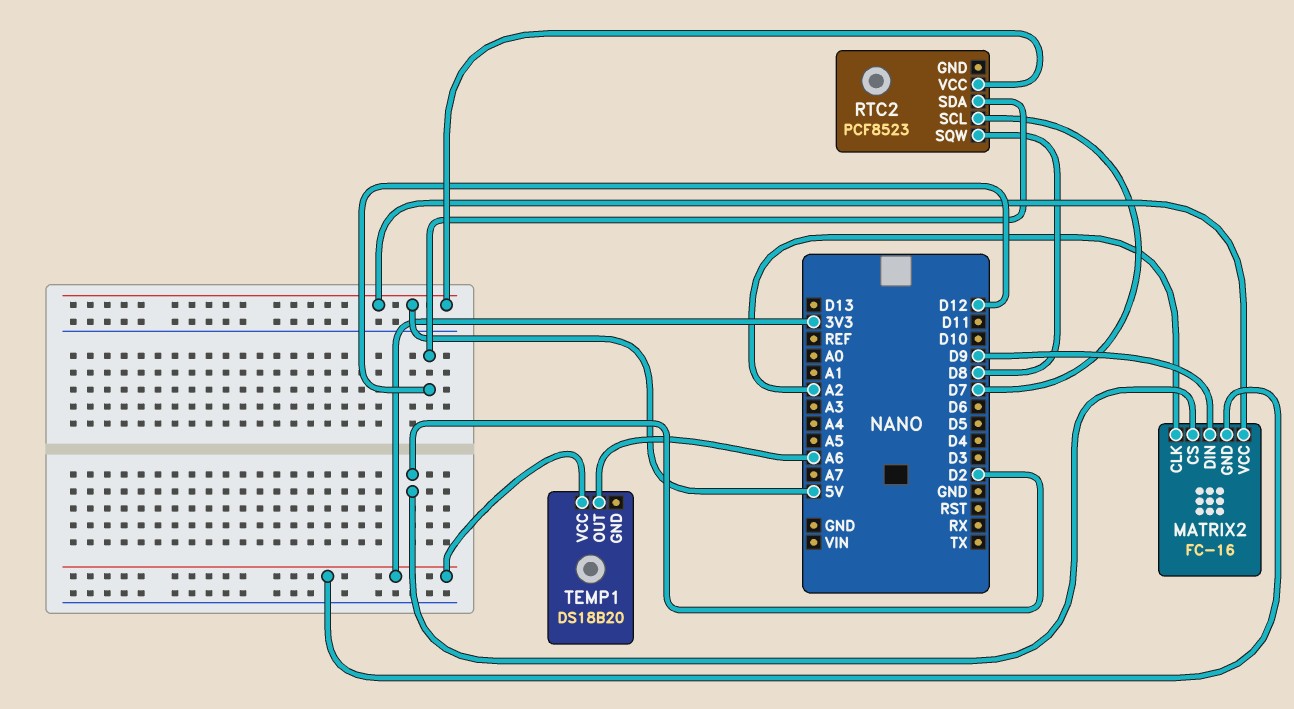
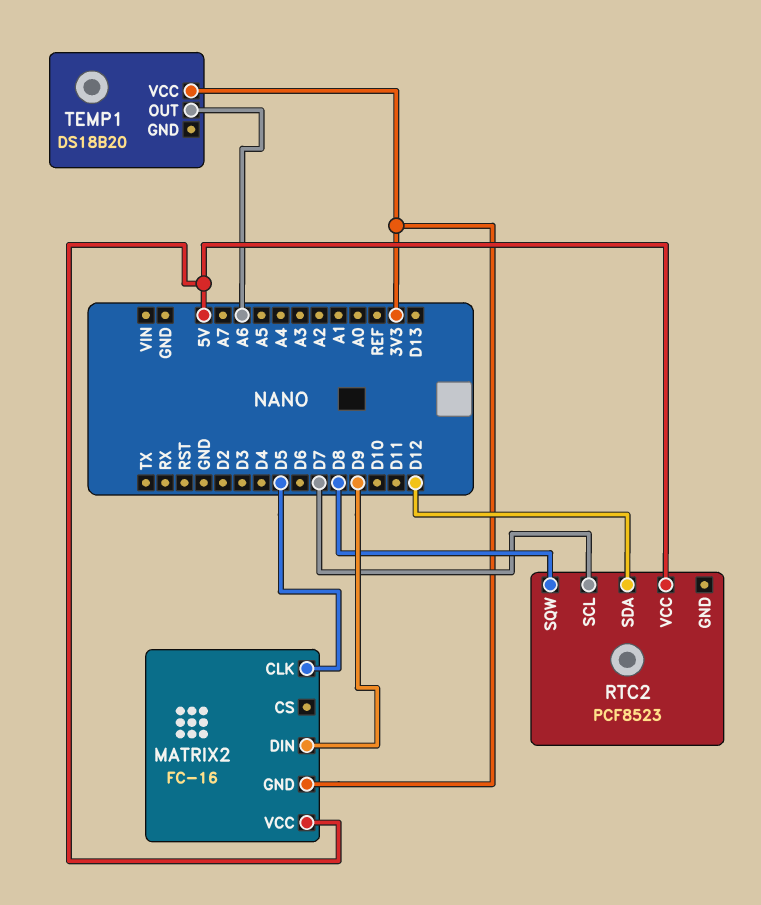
MATRIX2 pin CLK: A2 -> D5
MATRIX2 pin CS: D2 -> none

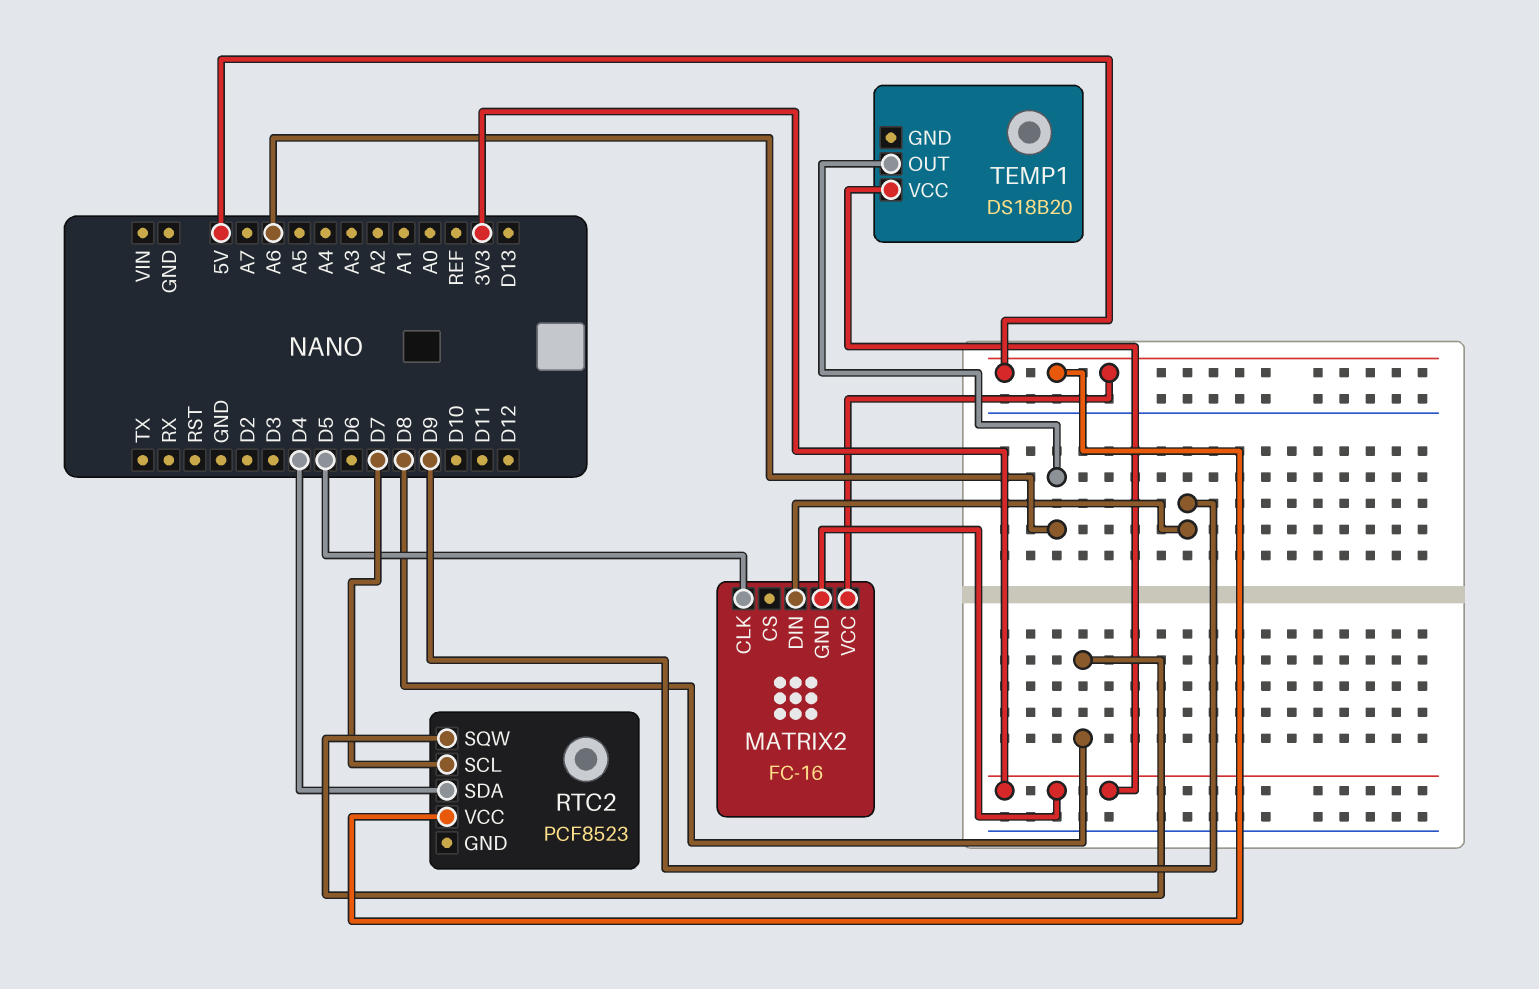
RTC2 pin SDA: D12 -> D4

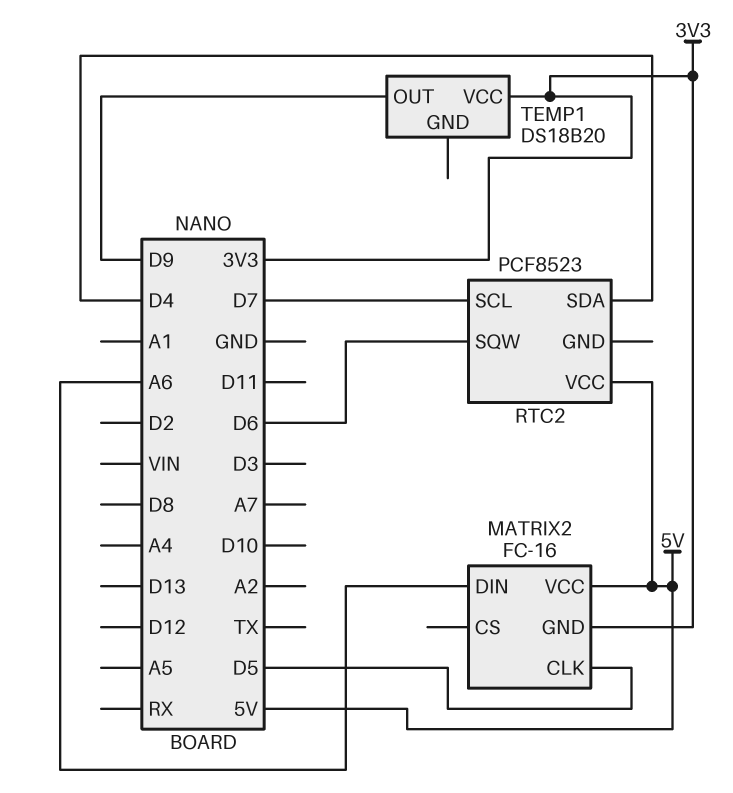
MATRIX2 pin DIN: D9 -> A6
RTC2 pin SQW: D8 -> D6
TEMP1 pin OUT: A6 -> D9

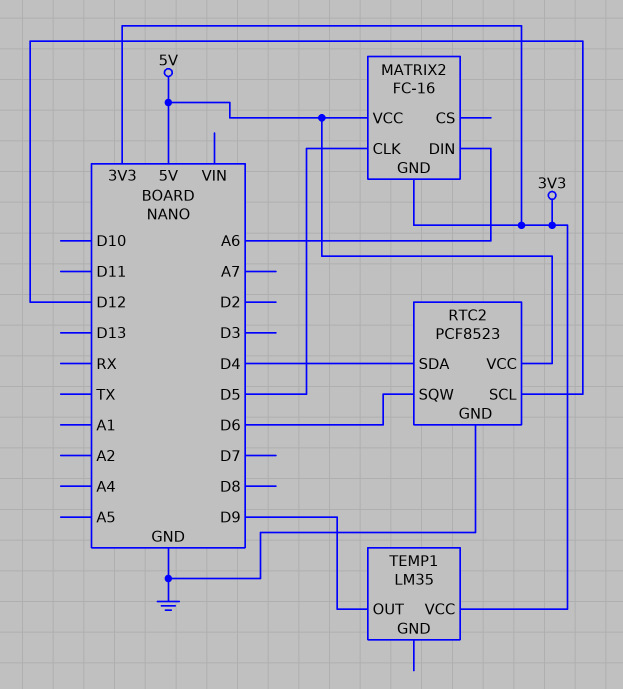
RTC2 pin GND: none -> GND
RTC2 pin SCL: D7 -> D12
TEMP1: DS18B20 -> LM35

